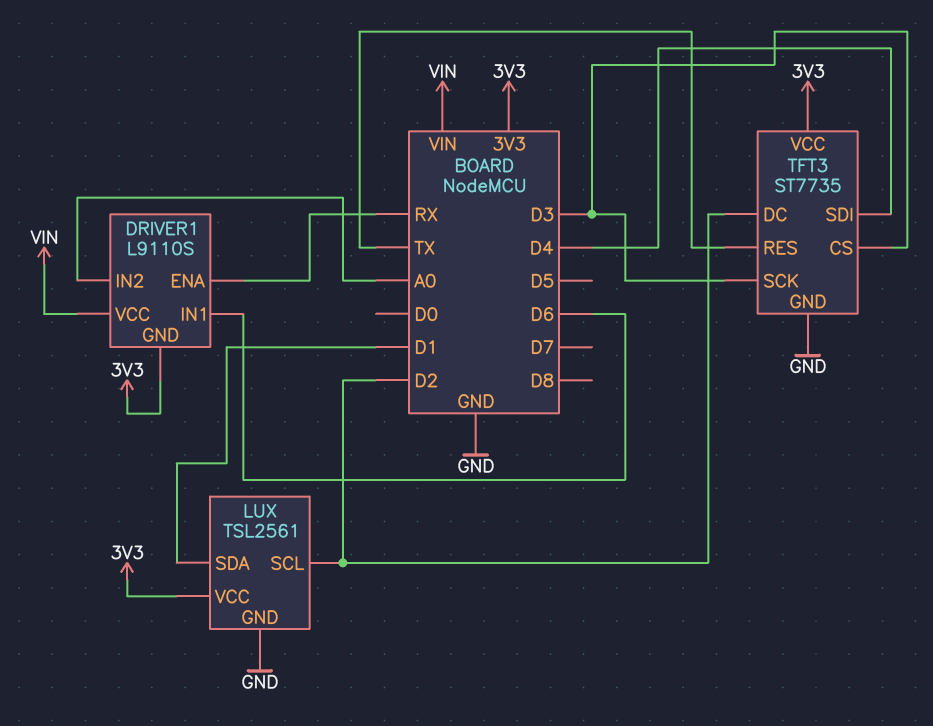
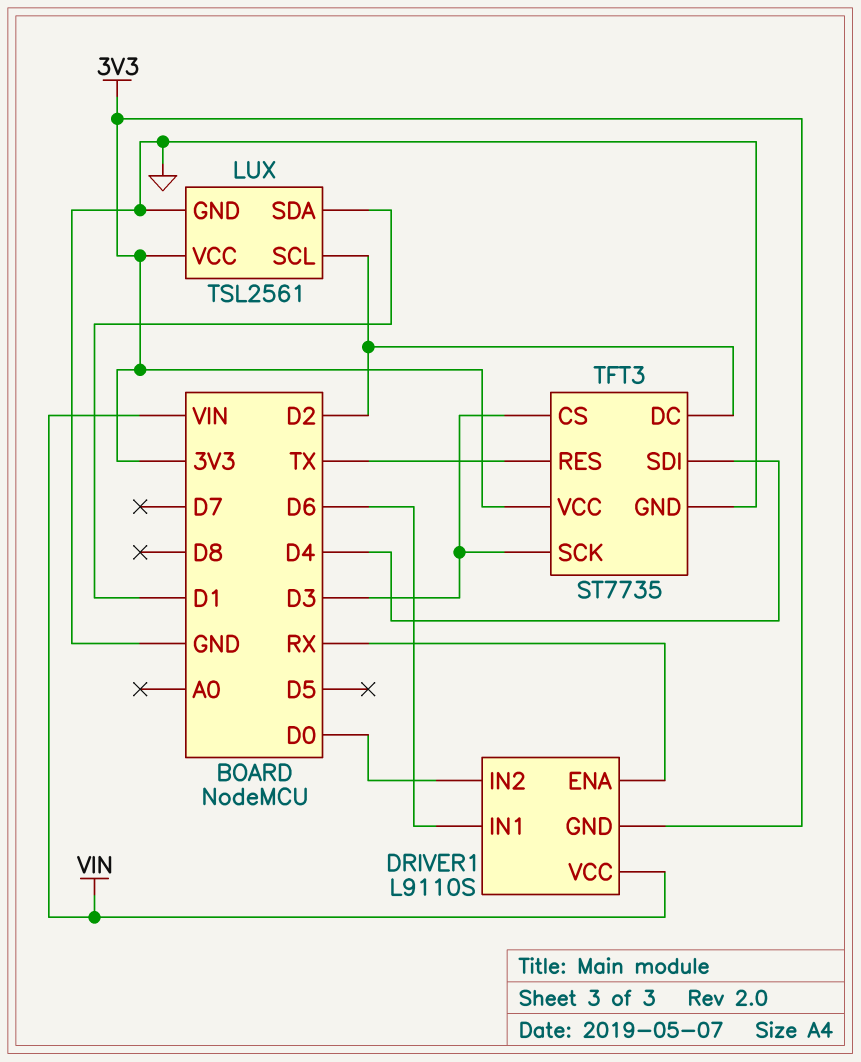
DRIVER1 pin IN2: A0 -> D0

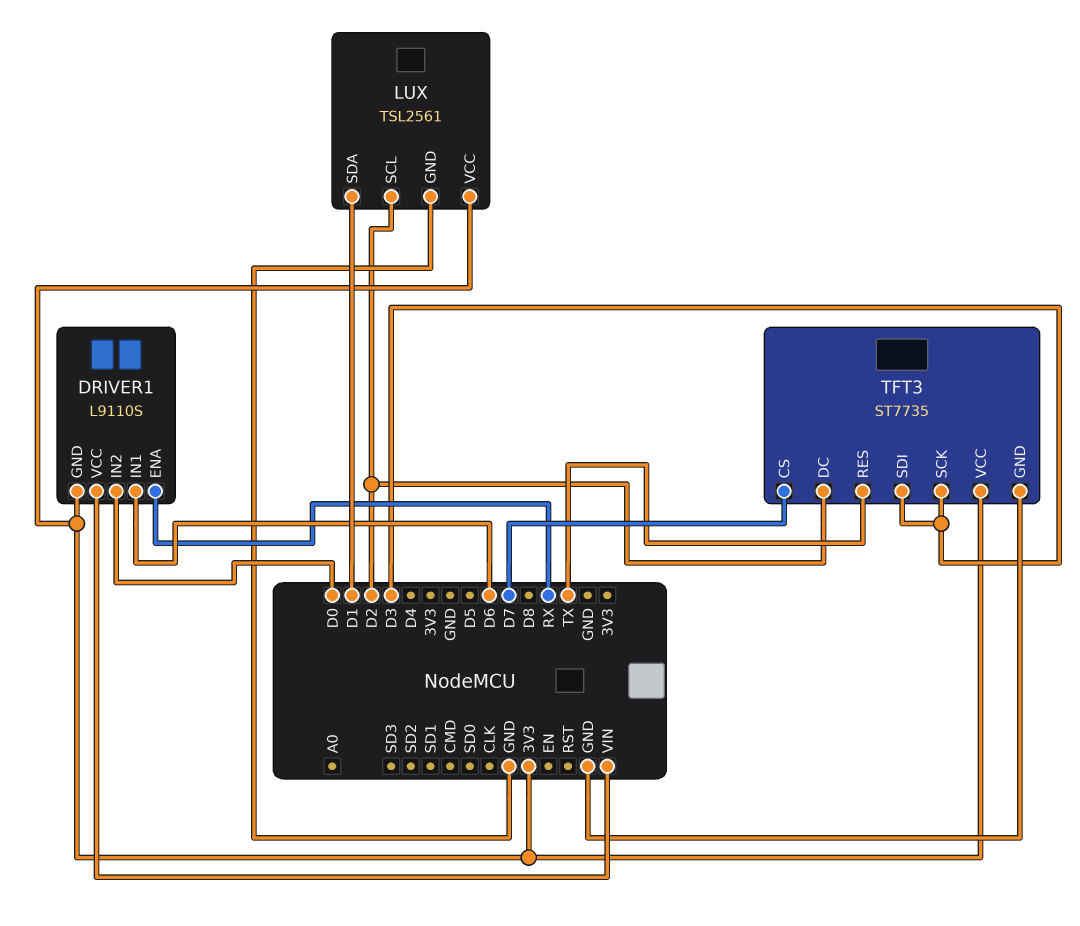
TFT3 pin CS: D3 -> D7
TFT3 pin SDI: D4 -> D3

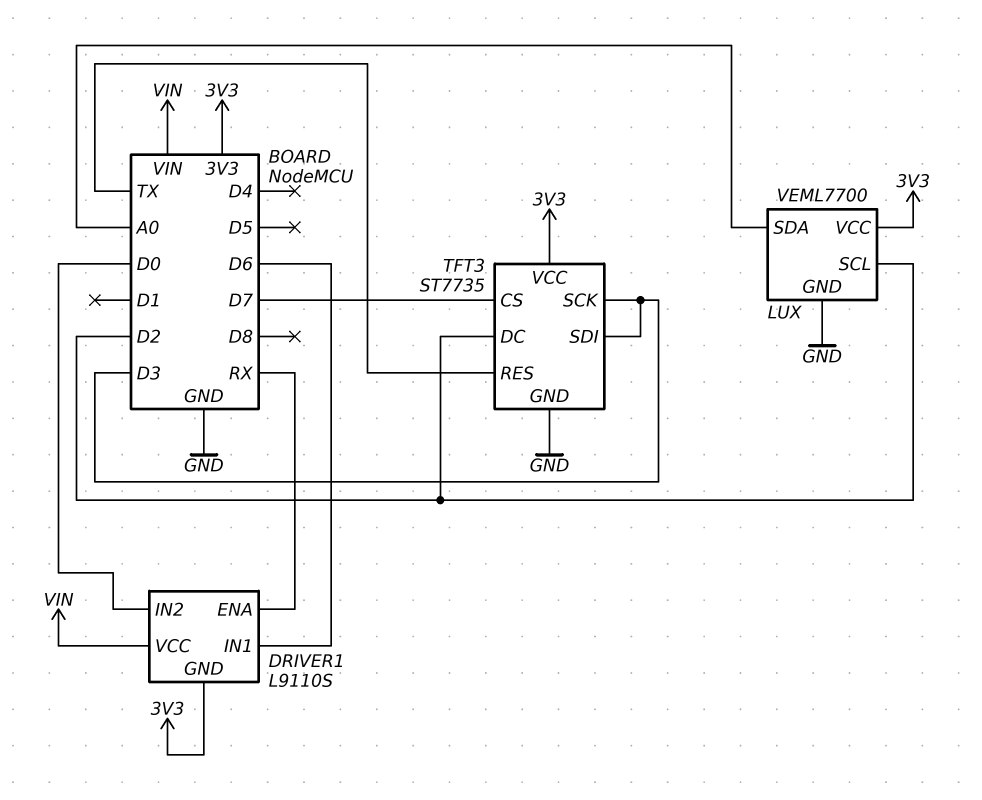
LUX: TSL2561 -> VEML7700
LUX pin SDA: D1 -> A0

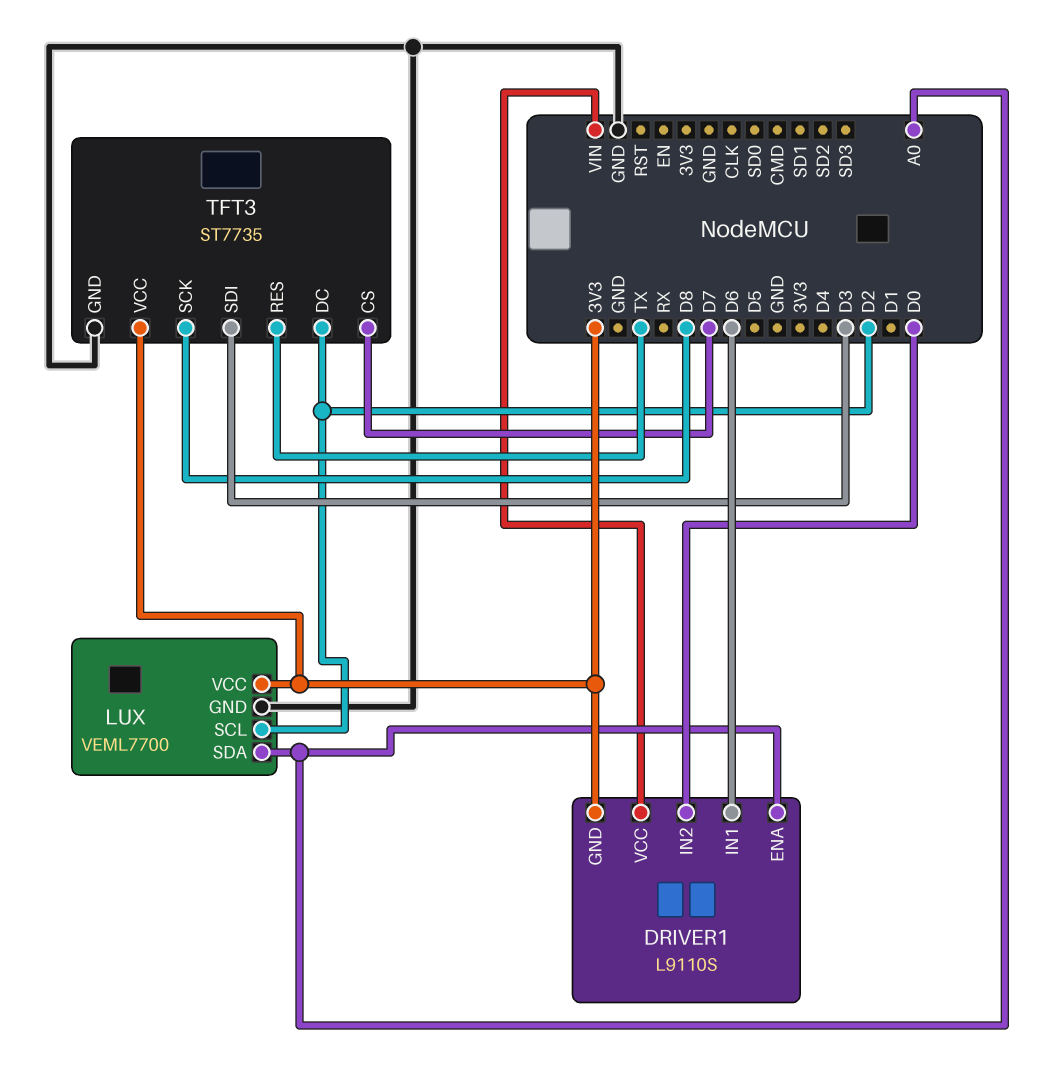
DRIVER1 pin ENA: RX -> A0
TFT3 pin SCK: D3 -> D8

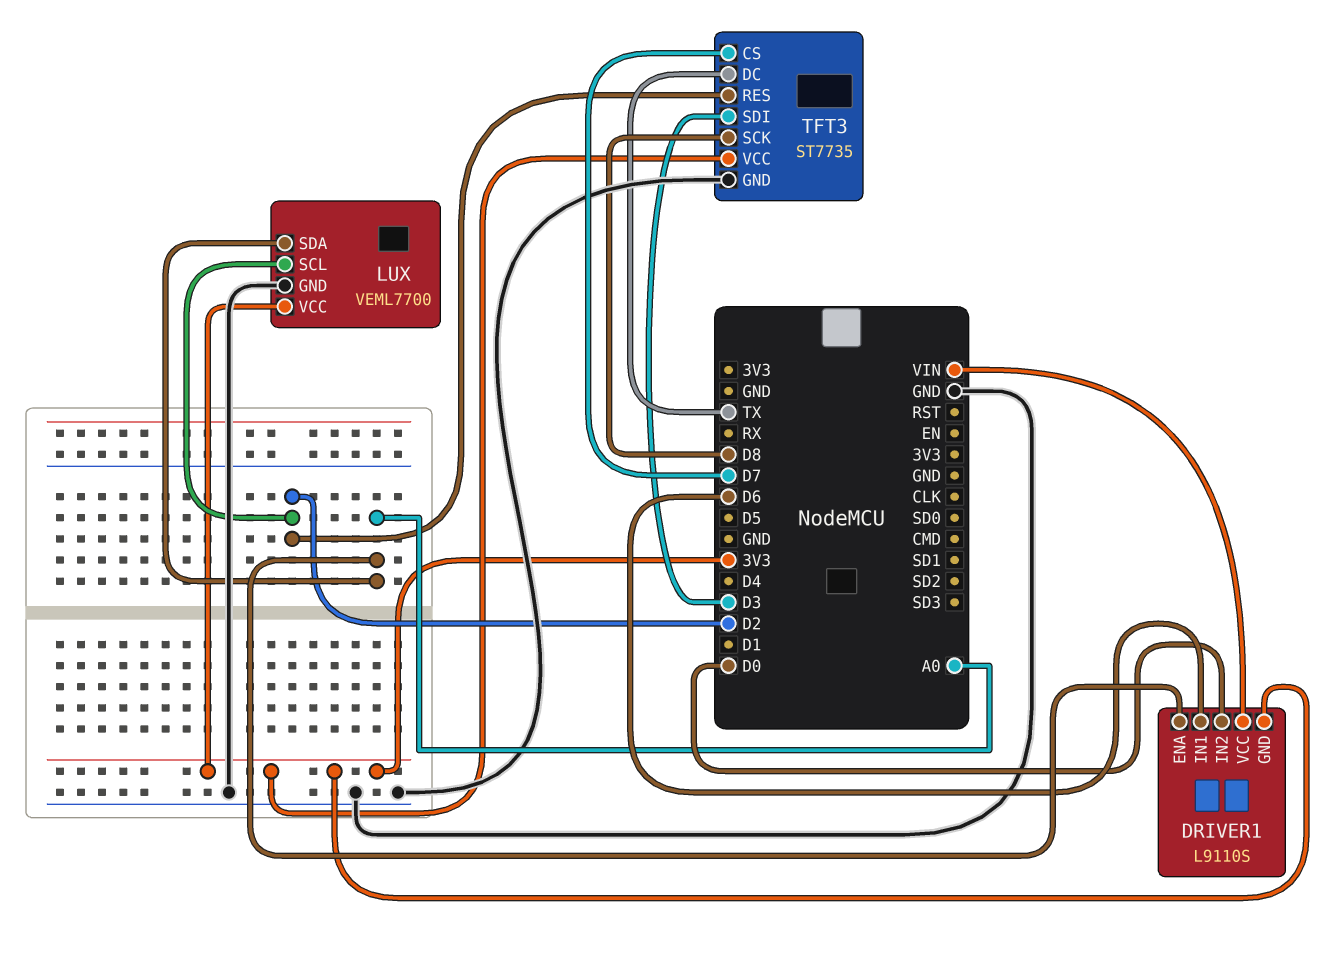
TFT3 pin DC: D2 -> TX
TFT3 pin RES: TX -> D2

